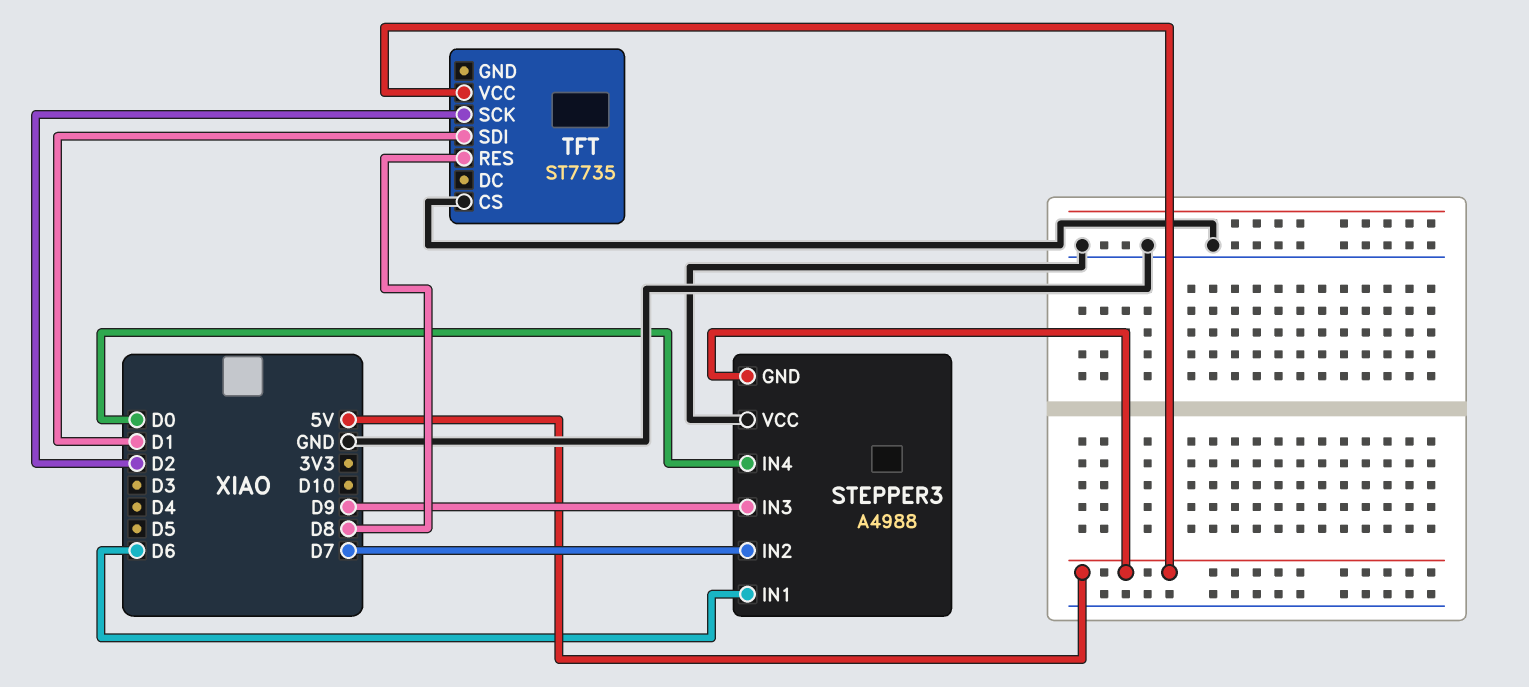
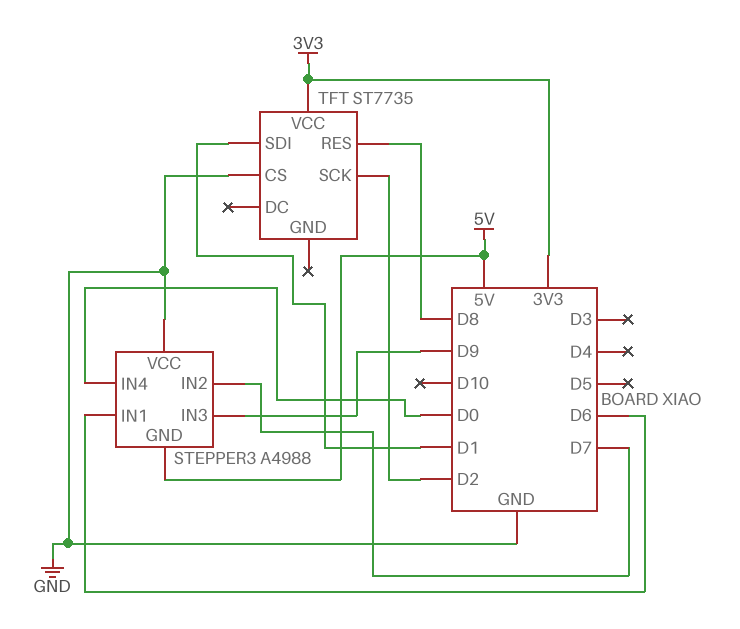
TFT pin VCC: 5V -> 3V3

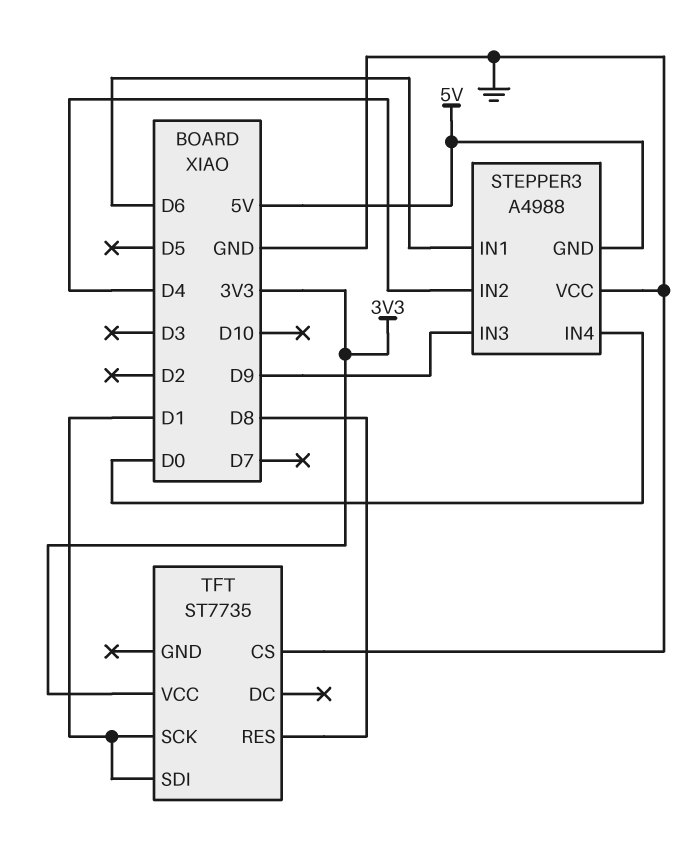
STEPPER3 pin IN2: D7 -> D4
TFT pin SCK: D2 -> D1

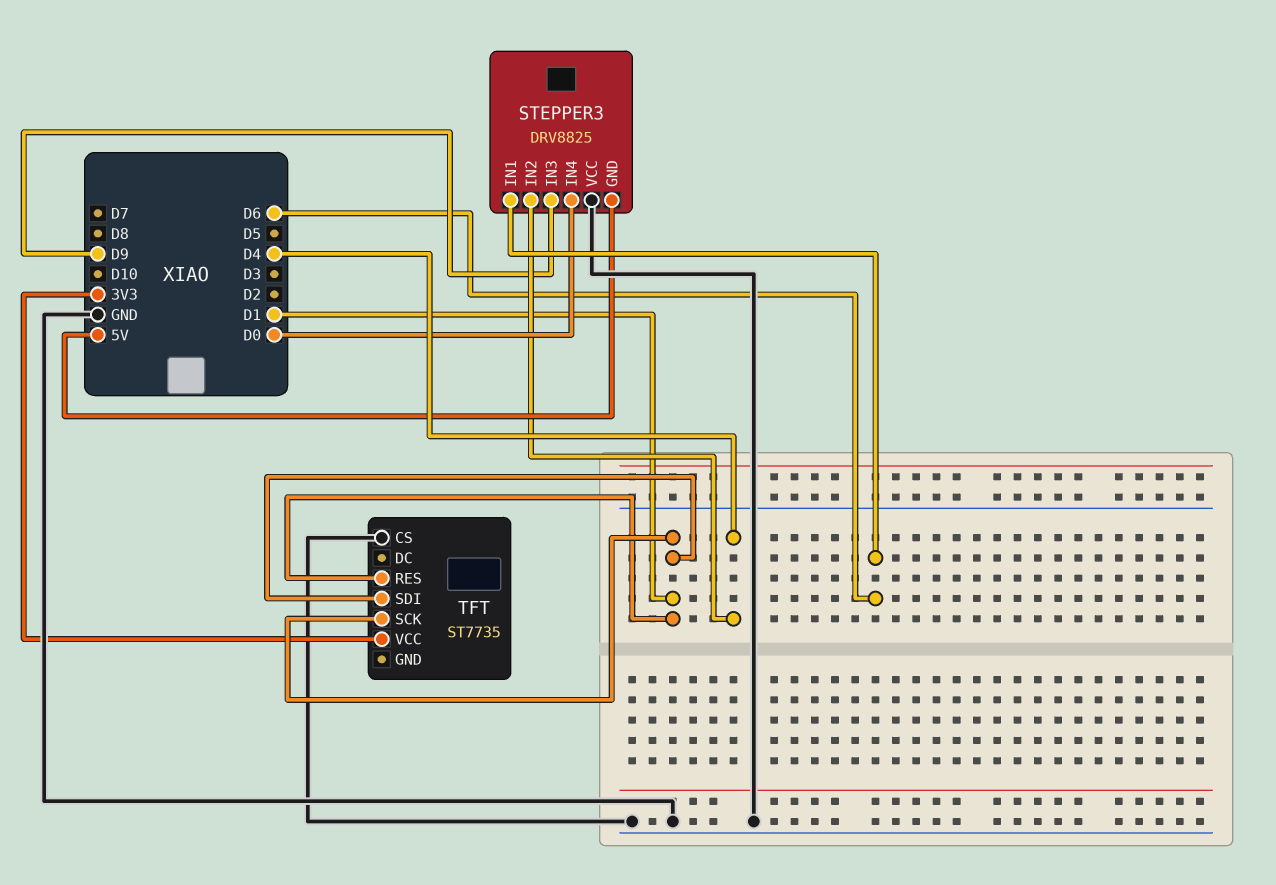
STEPPER3: A4988 -> DRV8825
TFT pin RES: D8 -> D1

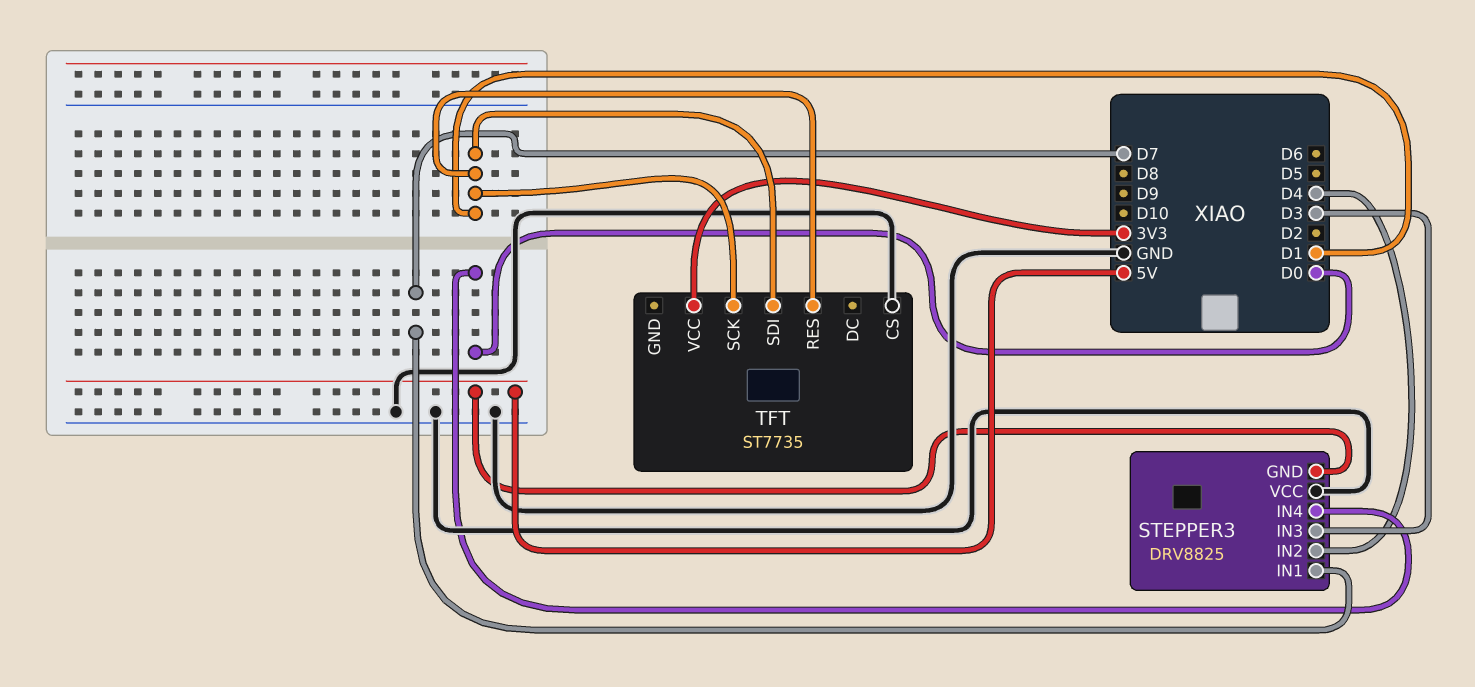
STEPPER3 pin IN1: D6 -> D7
STEPPER3 pin IN3: D9 -> D3

